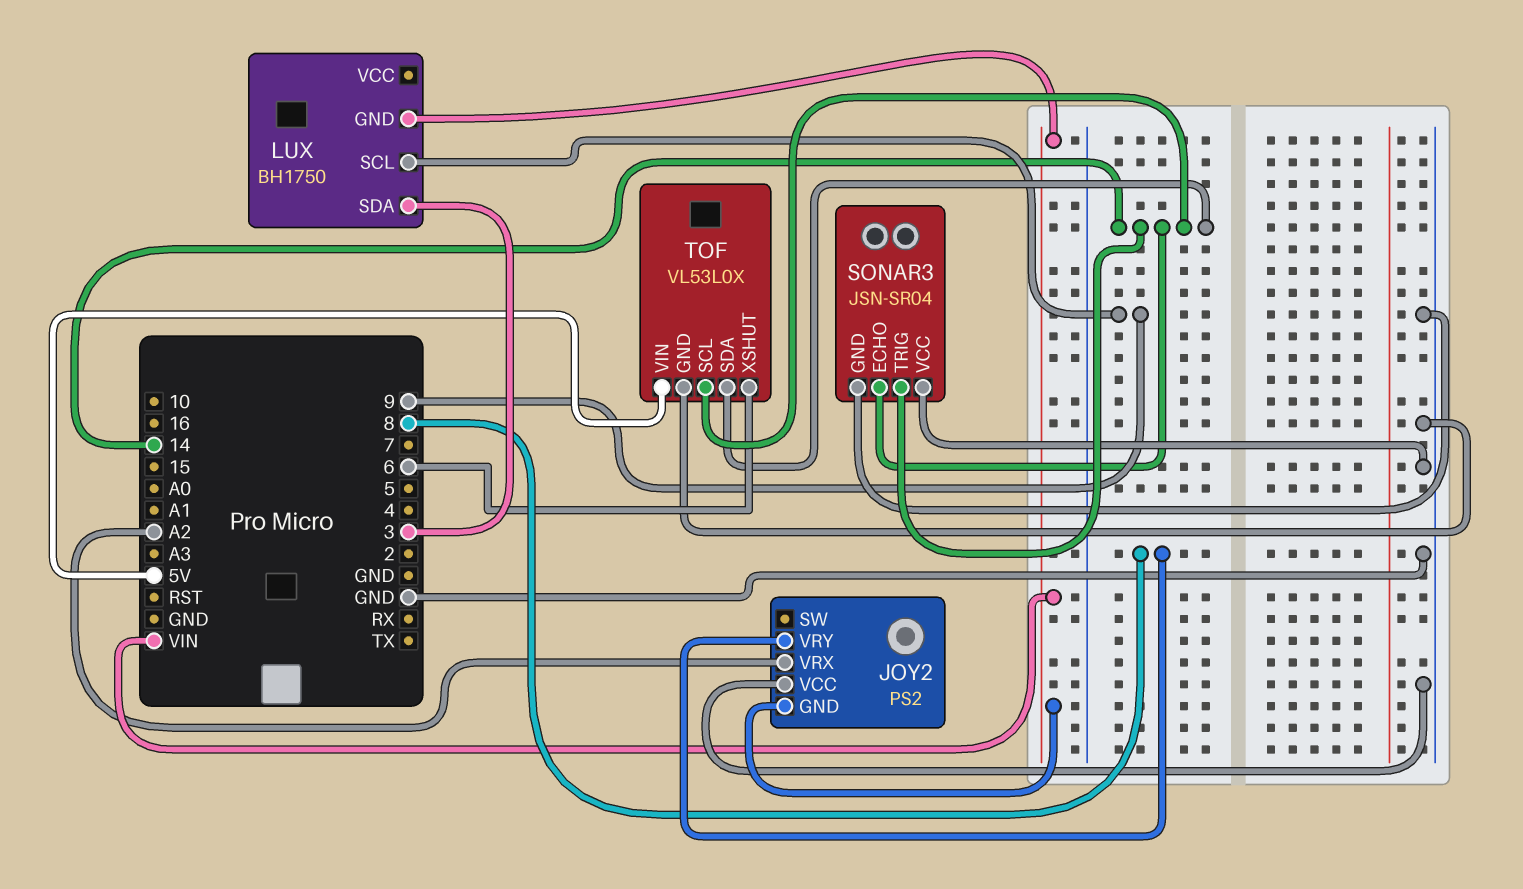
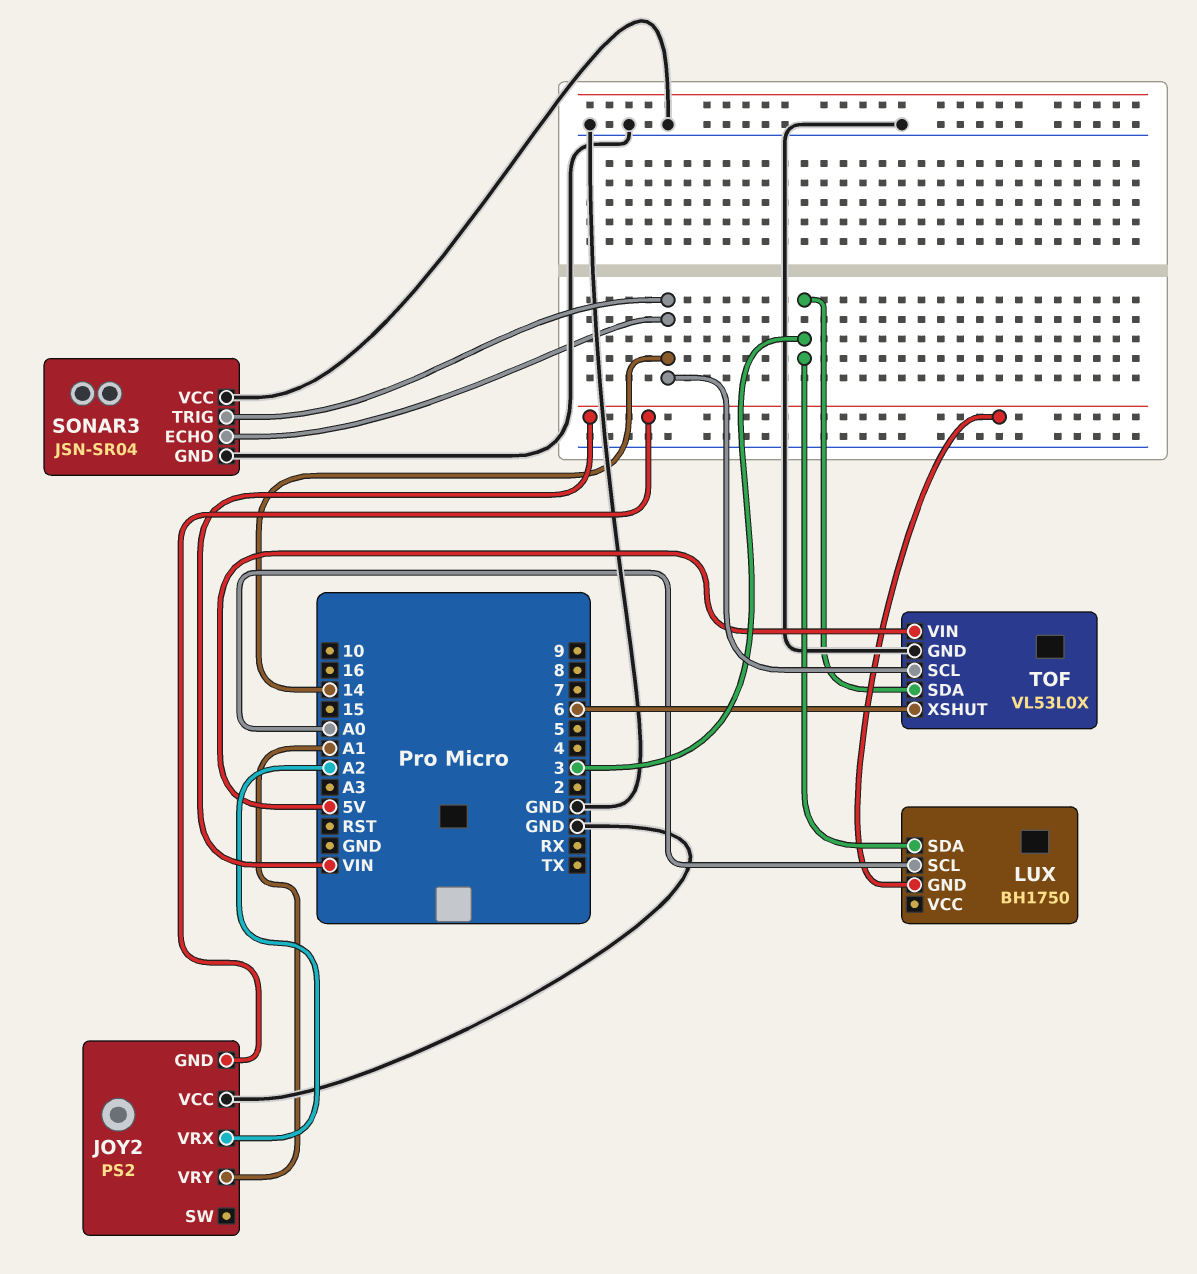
JOY2 pin VRY: 8 -> A1
LUX pin SCL: 9 -> A0
TOF pin SDA: 14 -> 3

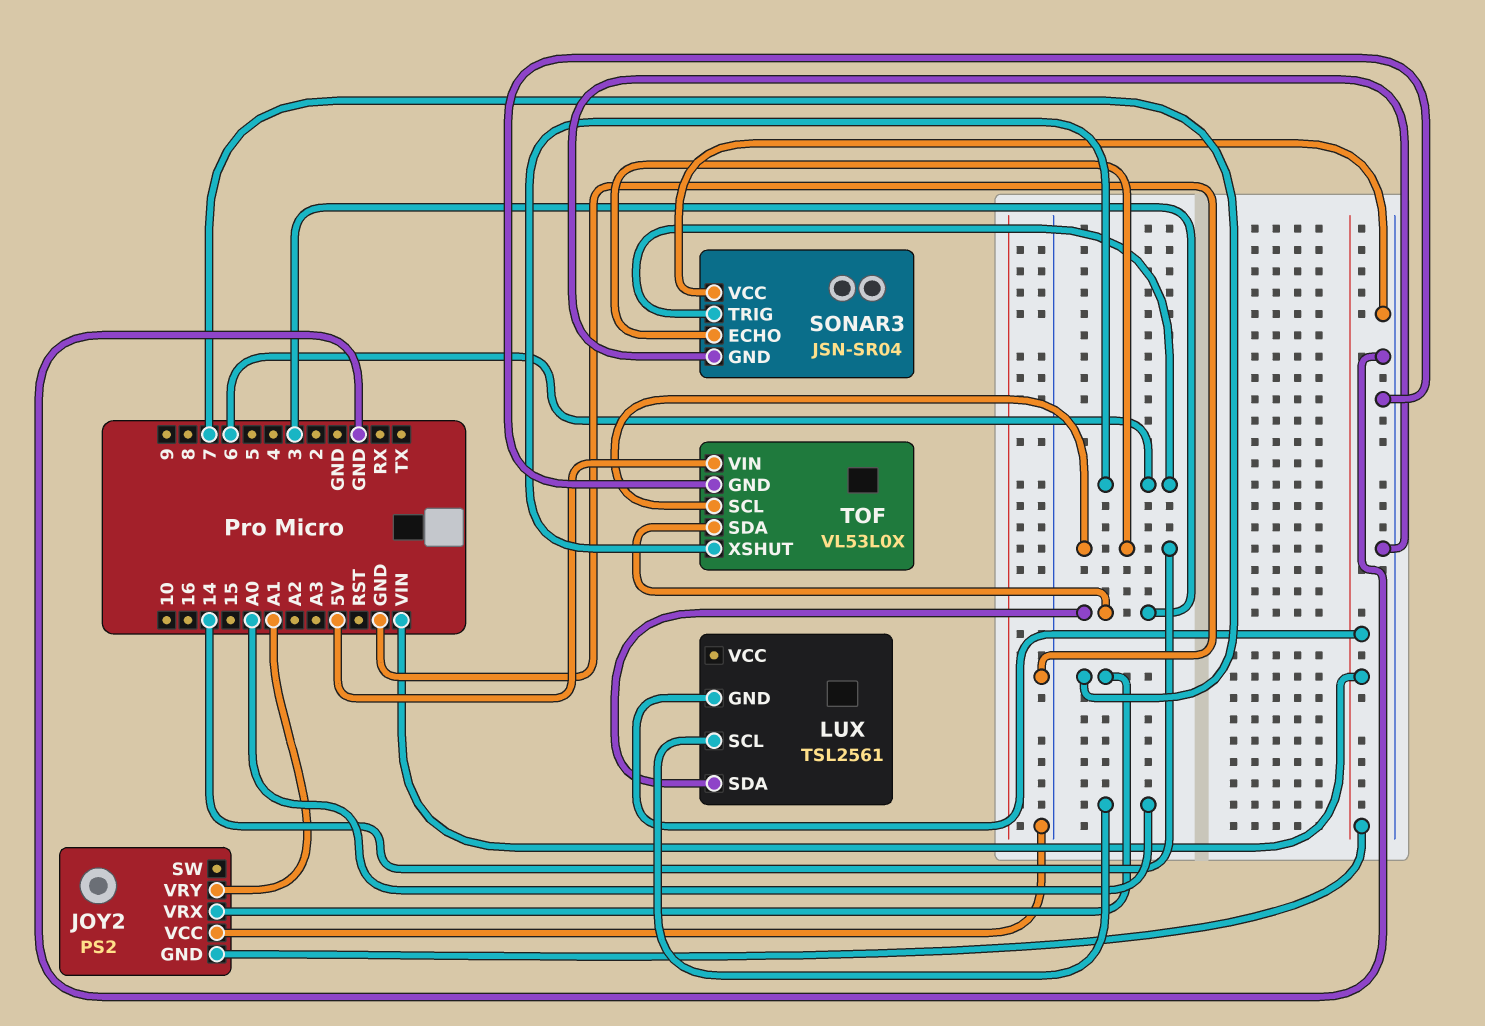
JOY2 pin VRX: A2 -> 7
LUX: BH1750 -> TSL2561
SONAR3 pin TRIG: 14 -> 6

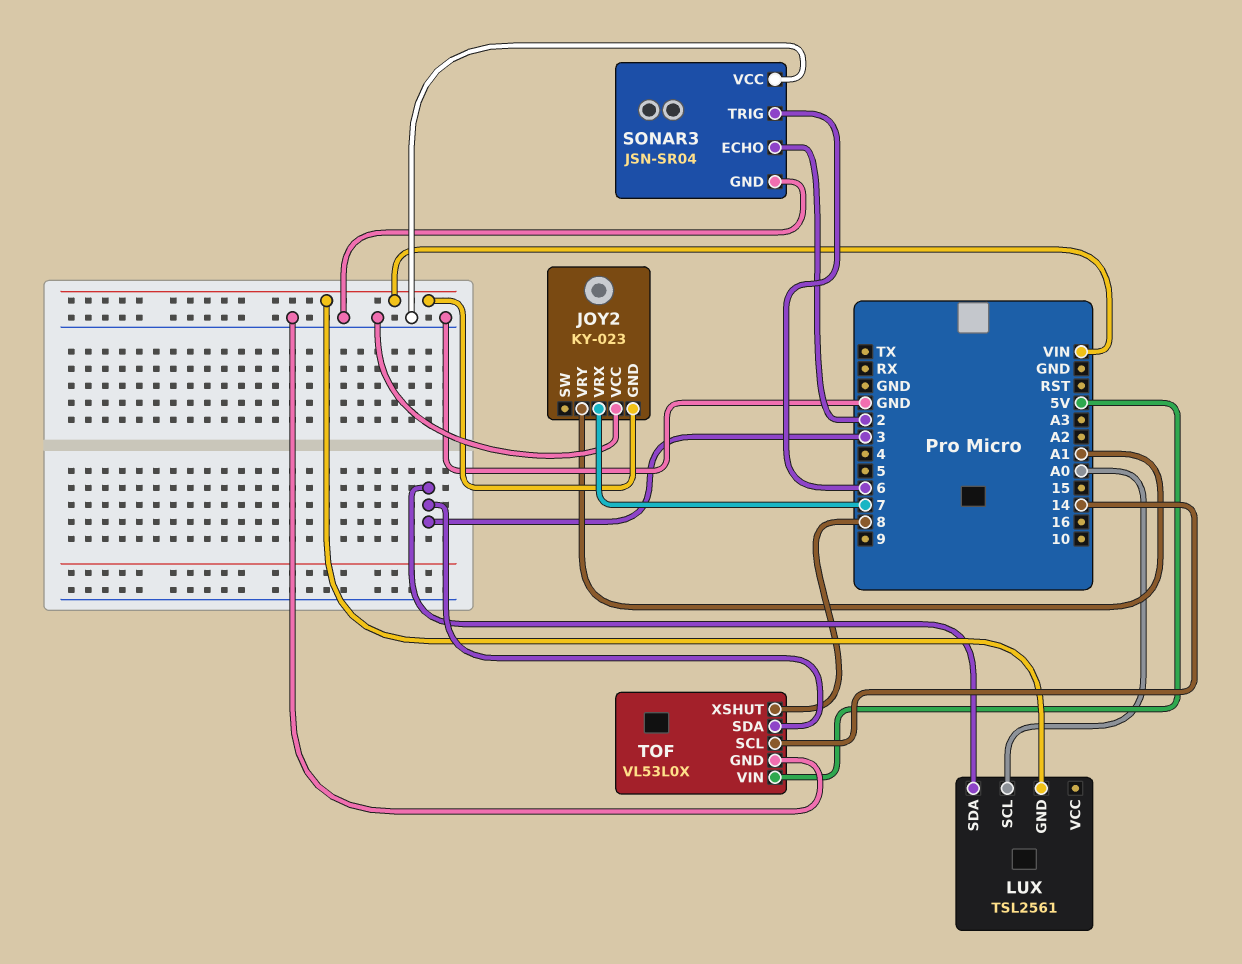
JOY2: PS2 -> KY-023
SONAR3 pin ECHO: 14 -> 2
TOF pin XSHUT: 6 -> 8

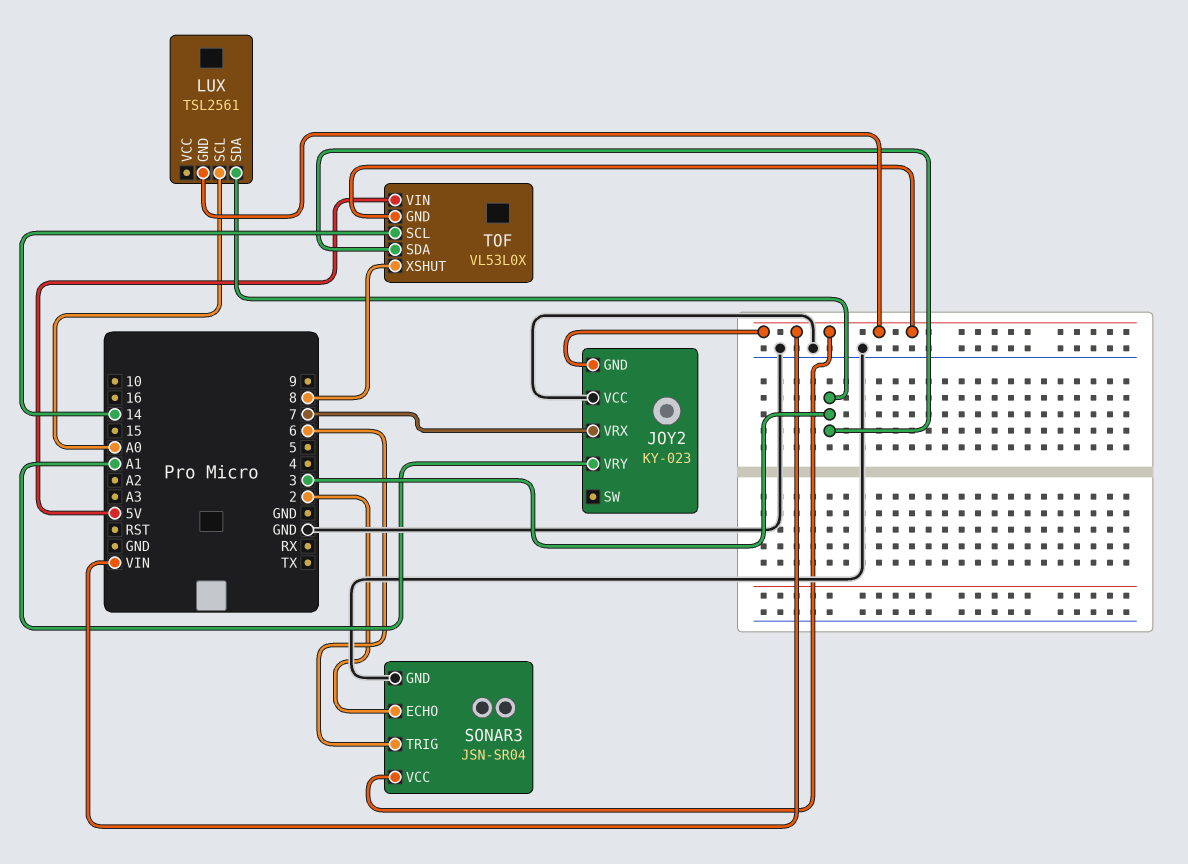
SONAR3 pin VCC: GND -> VIN
TOF pin GND: GND -> VIN

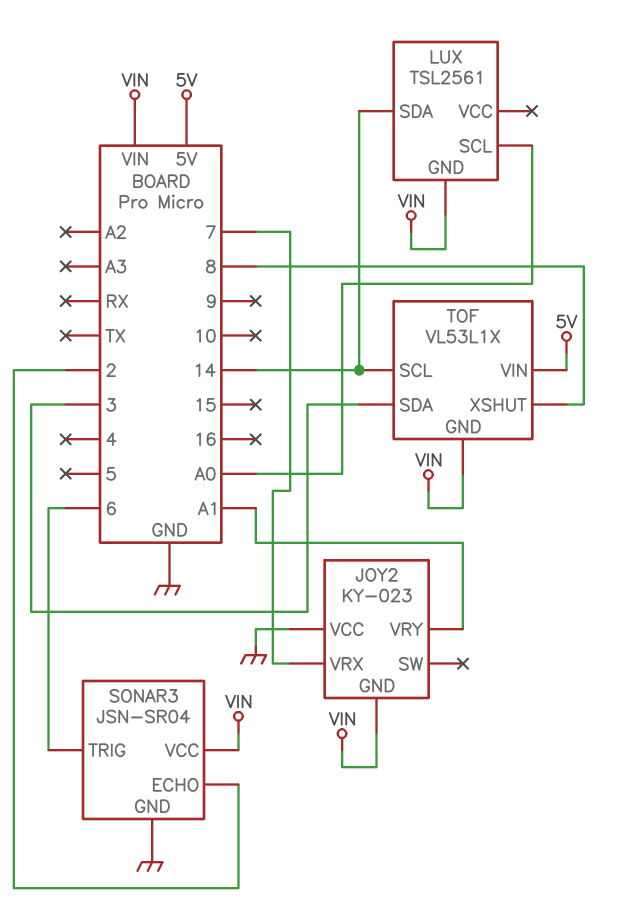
LUX pin SDA: 3 -> 14
TOF: VL53L0X -> VL53L1X

